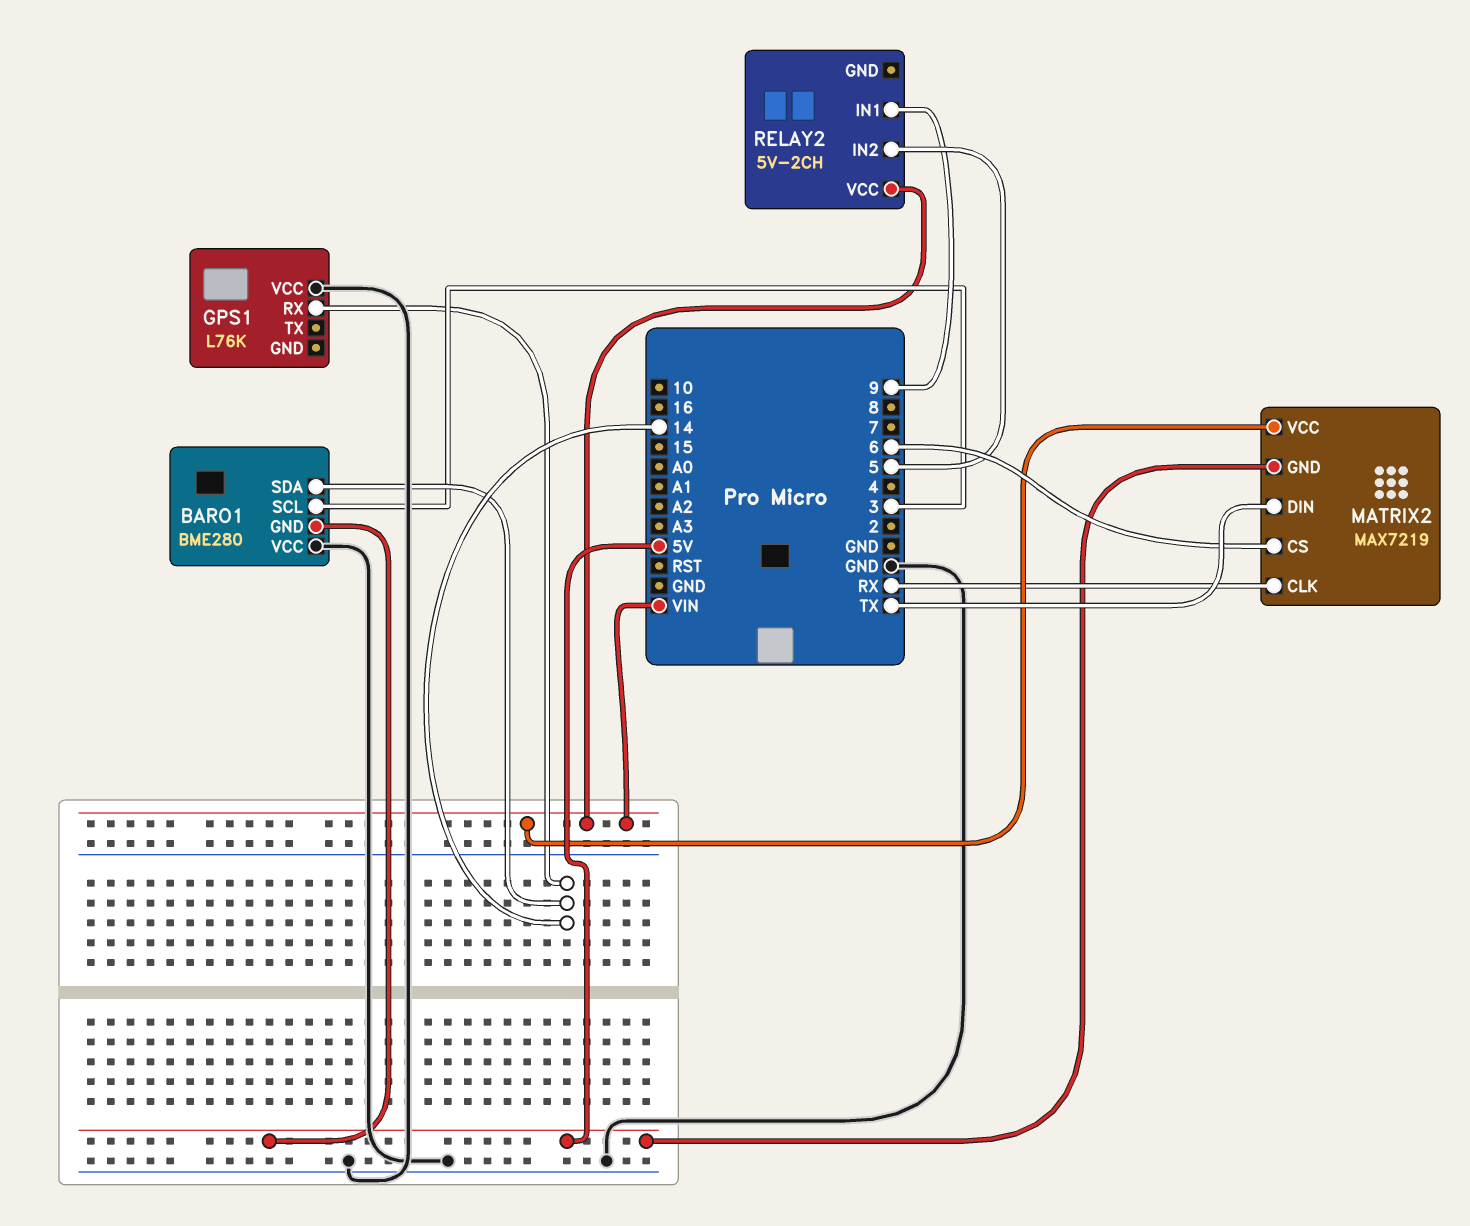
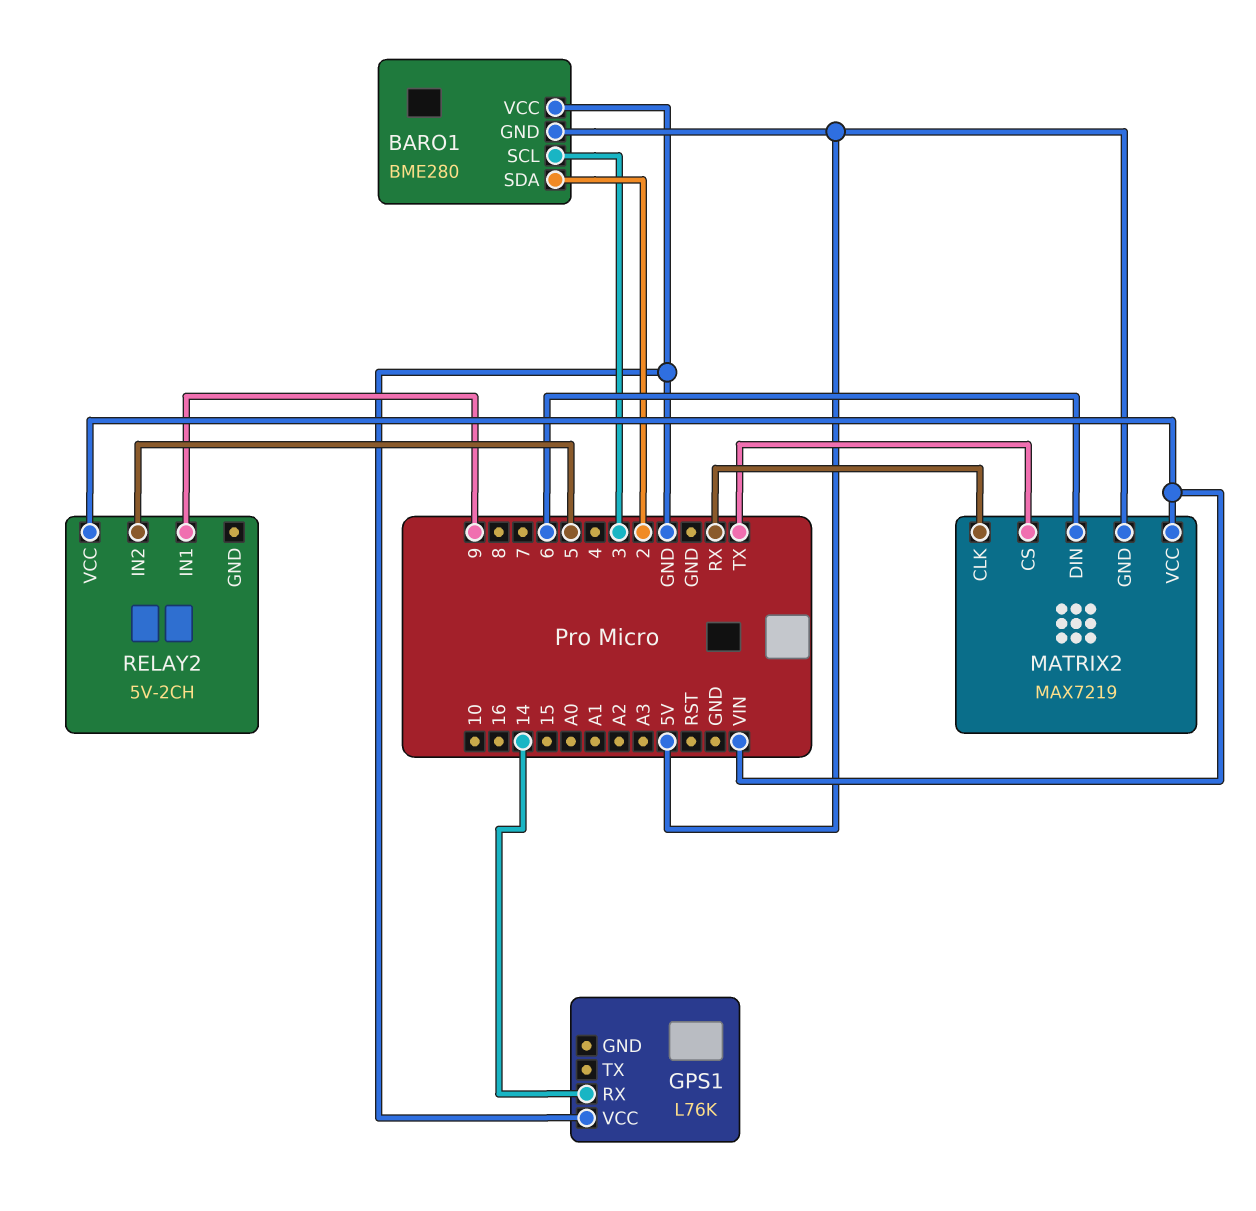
BARO1 pin SDA: 14 -> 2
MATRIX2 pin CS: 6 -> TX
MATRIX2 pin DIN: TX -> 6

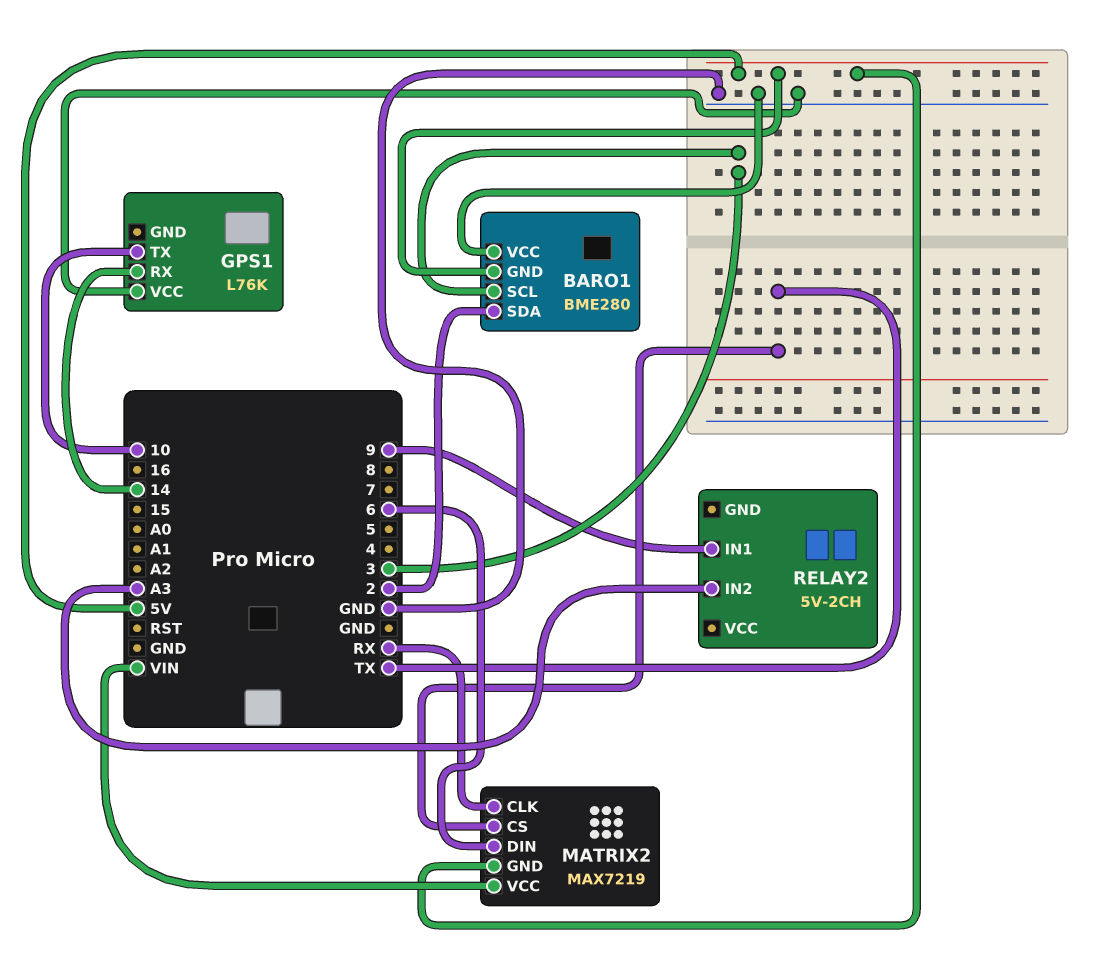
GPS1 pin TX: none -> 10
RELAY2 pin IN2: 5 -> A3
RELAY2 pin VCC: VIN -> none

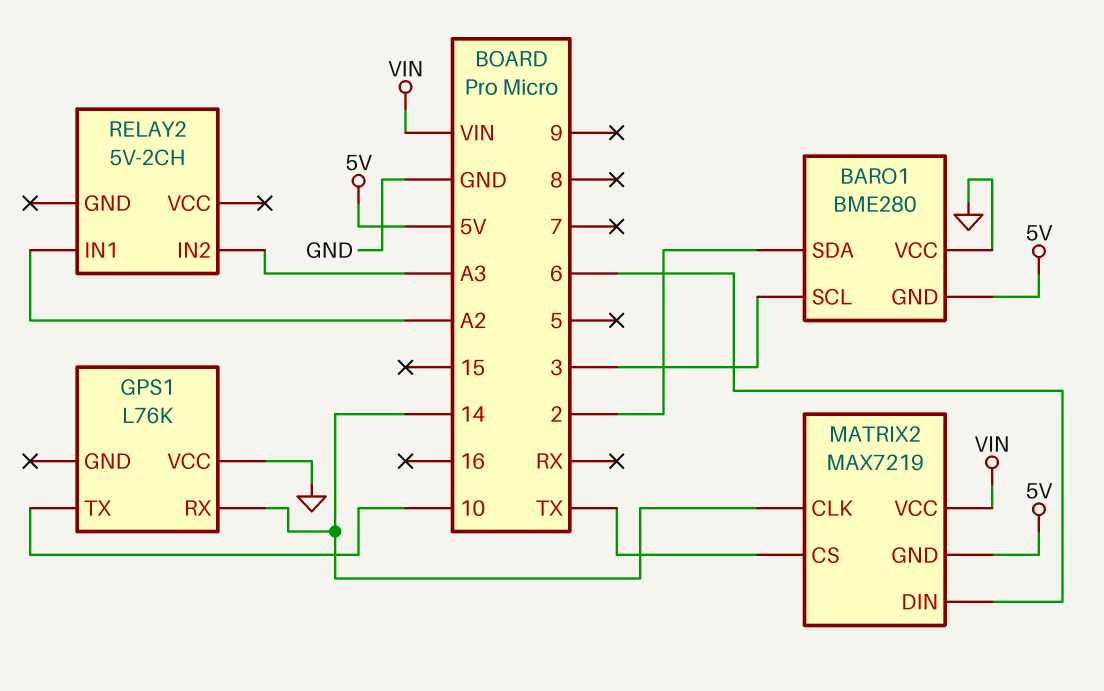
MATRIX2 pin CLK: RX -> 14
RELAY2 pin IN1: 9 -> A2

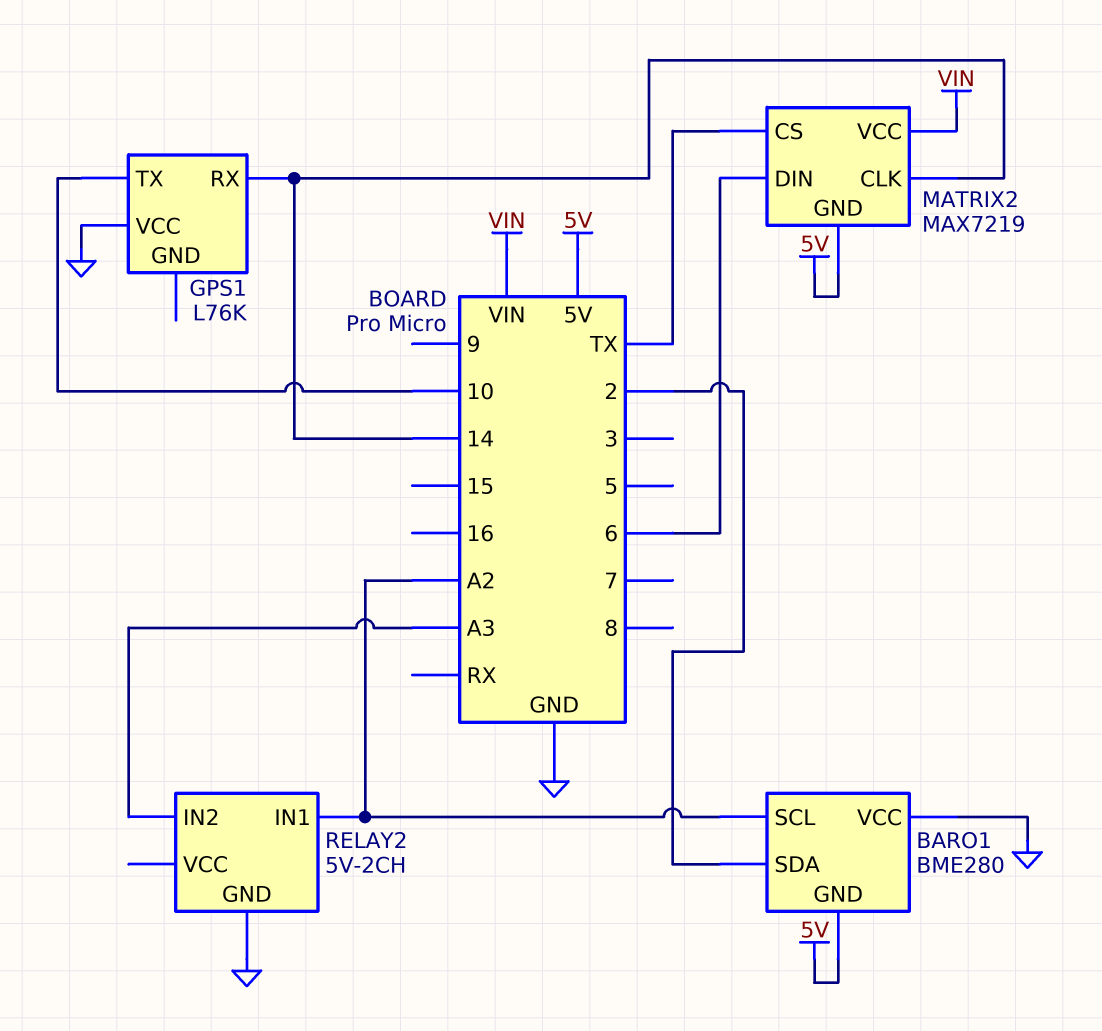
BARO1 pin SCL: 3 -> A2
RELAY2 pin GND: none -> GND

